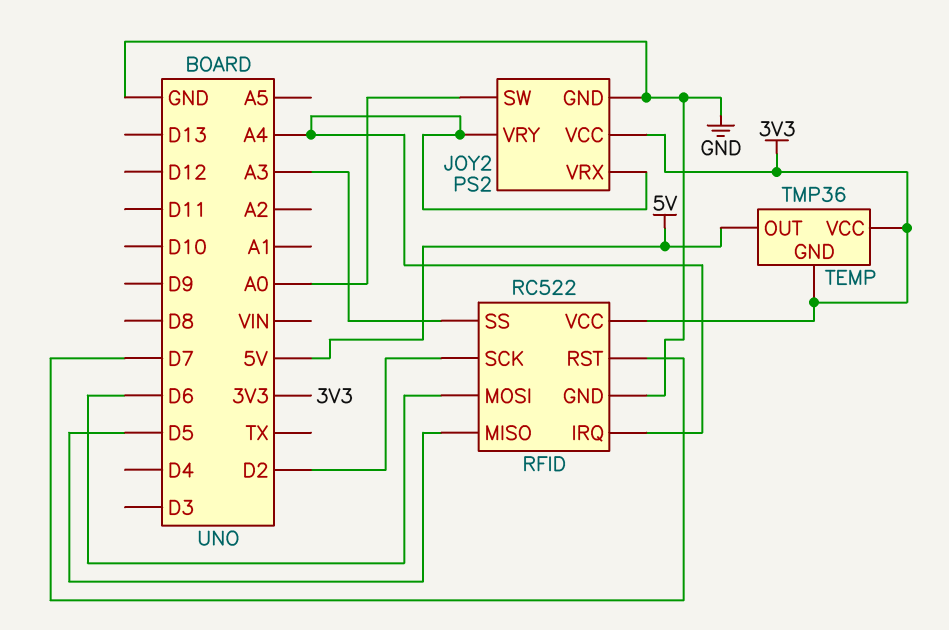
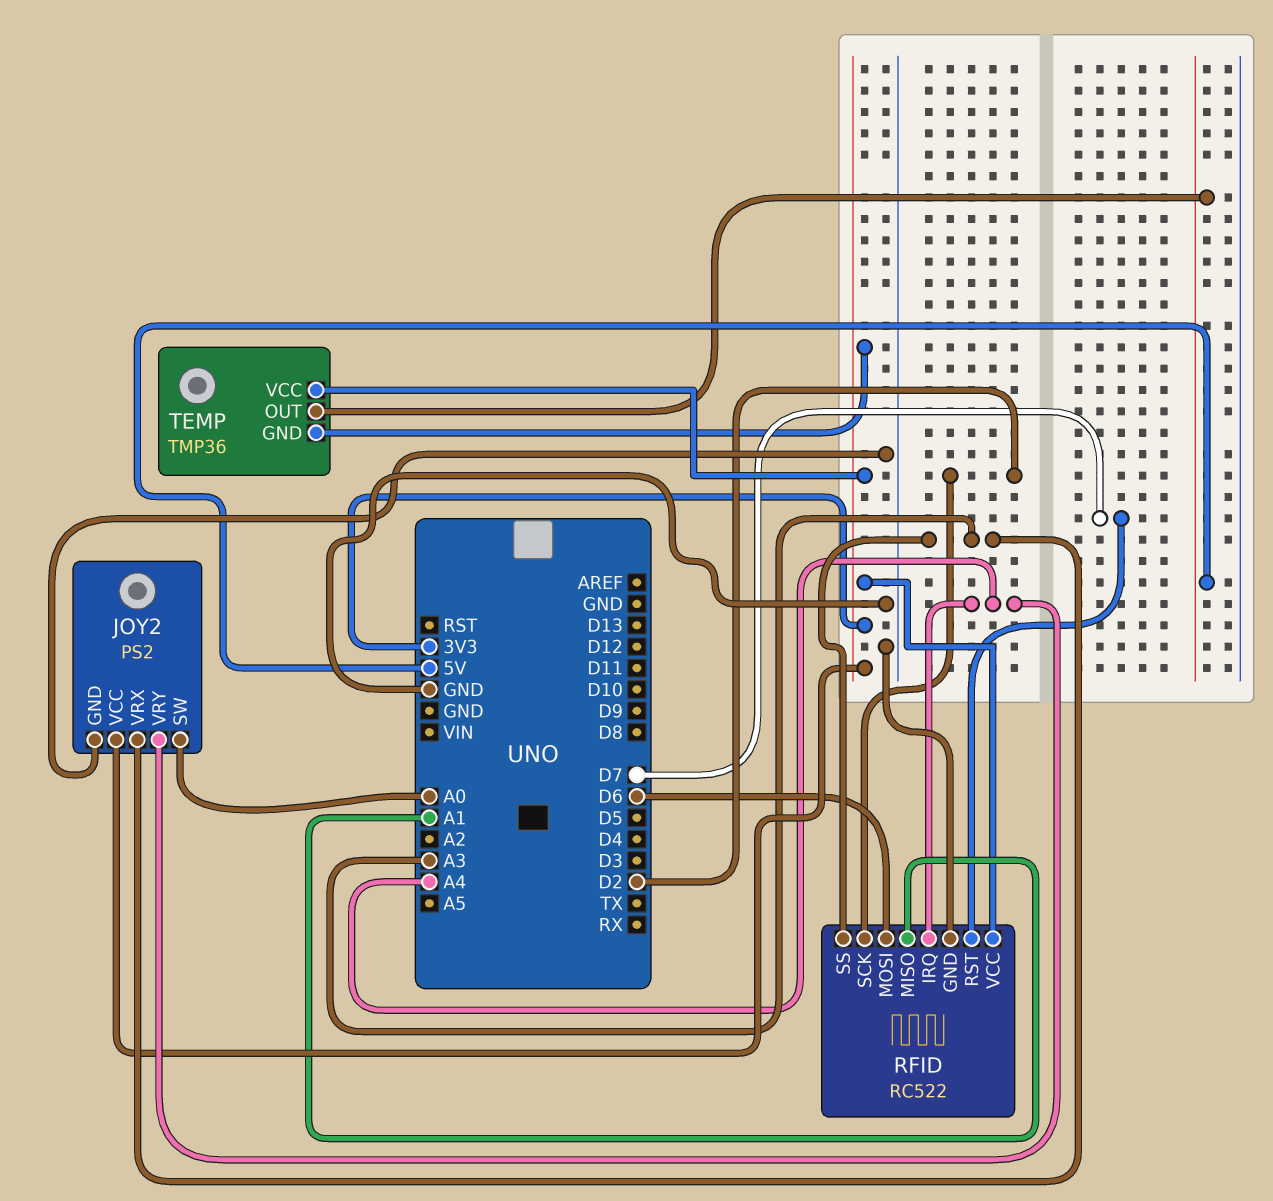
JOY2 pin VRX: A4 -> A3
RFID pin MISO: D5 -> A1

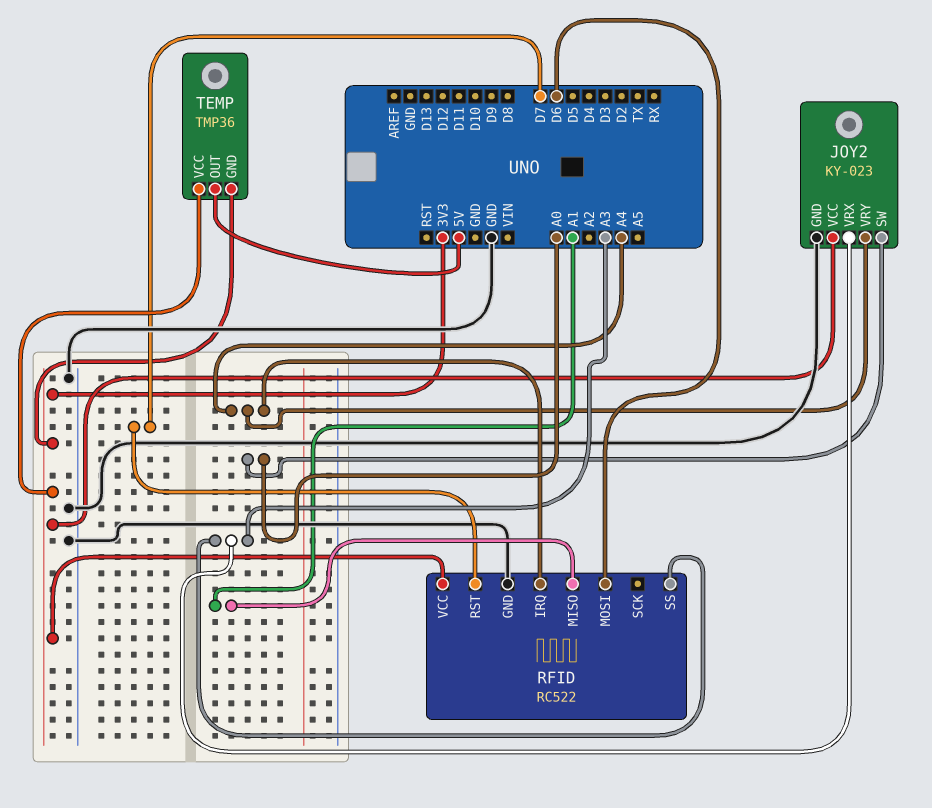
JOY2: PS2 -> KY-023
RFID pin SCK: D2 -> none

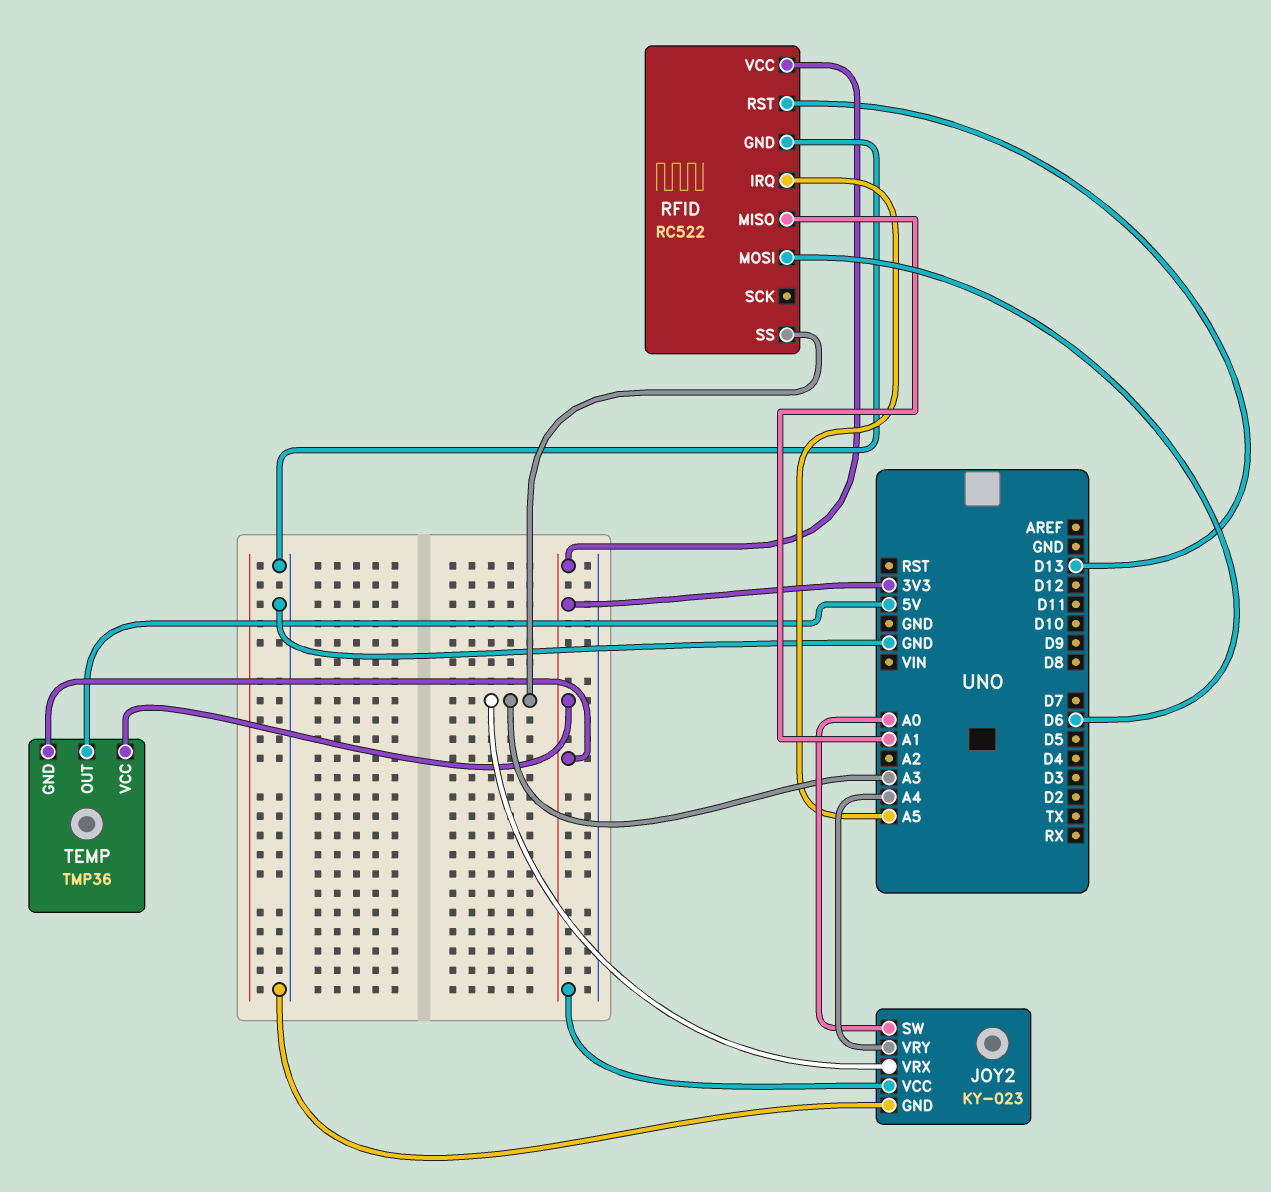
RFID pin IRQ: A4 -> A5
RFID pin RST: D7 -> D13

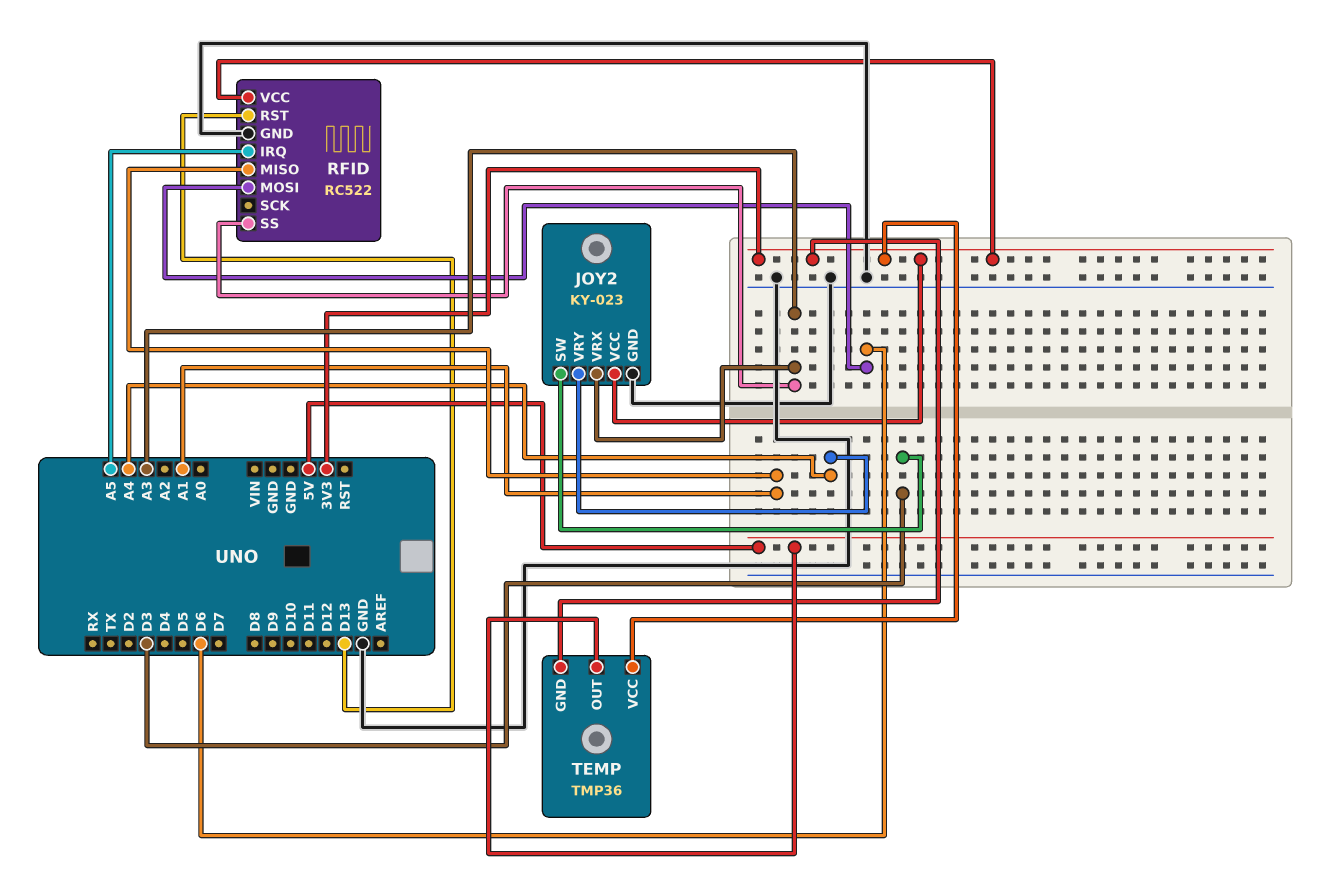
JOY2 pin SW: A0 -> D3

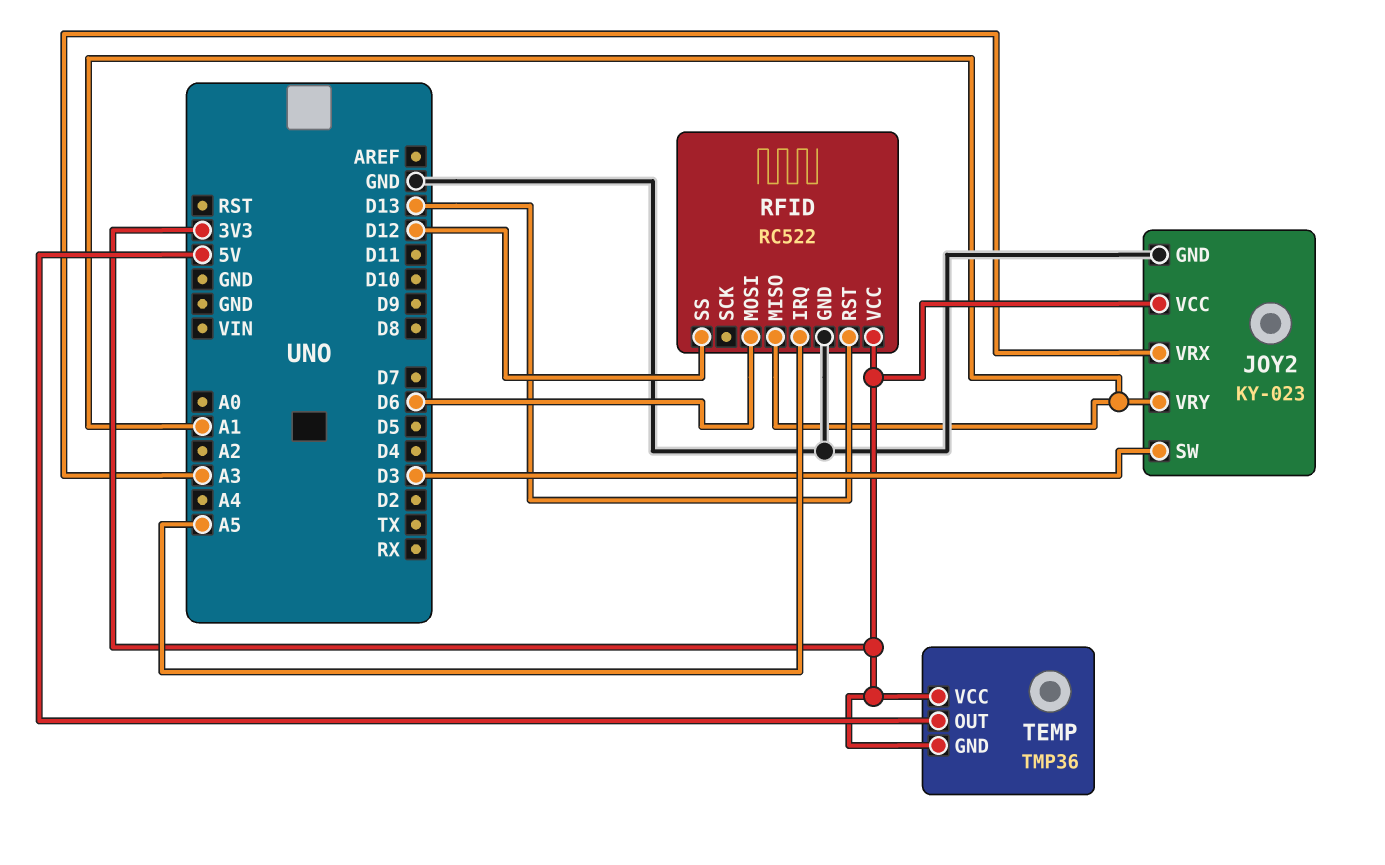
JOY2 pin VRY: A4 -> A1
RFID pin SS: A3 -> D12

